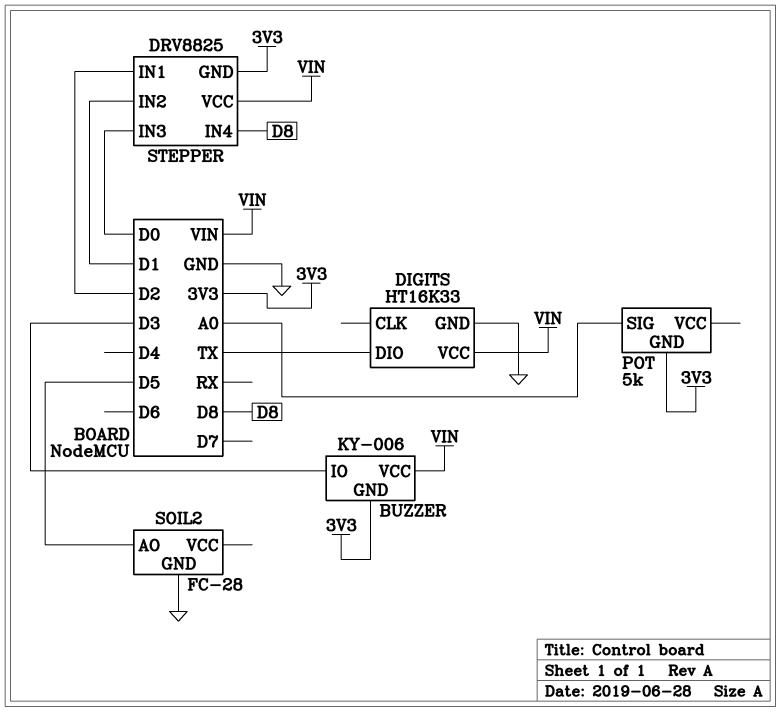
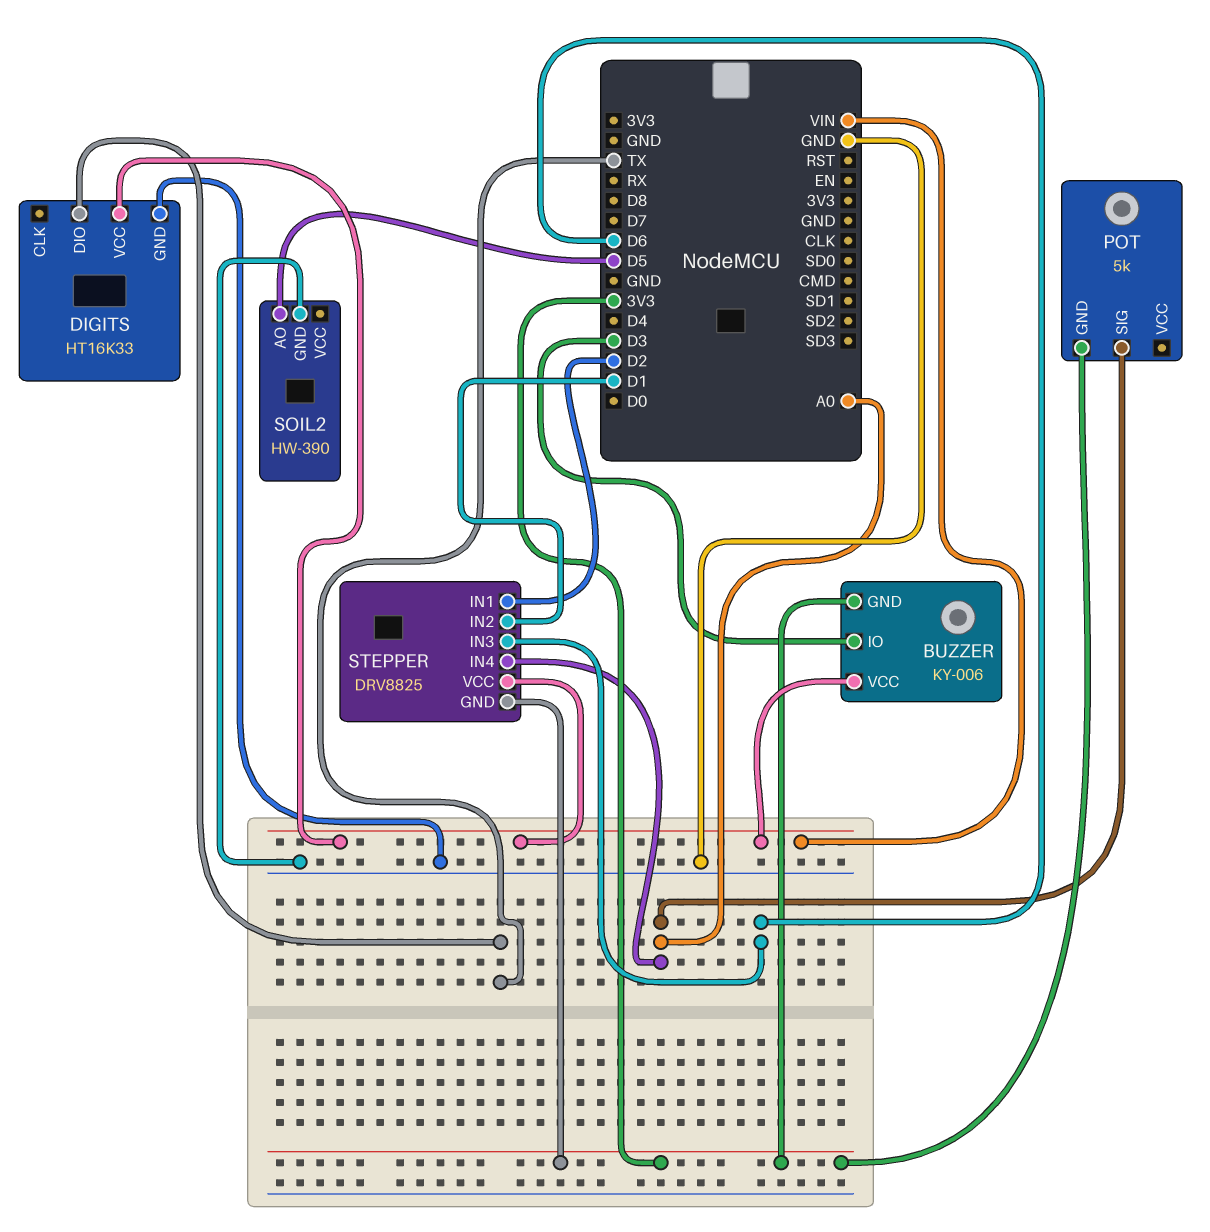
SOIL2: FC-28 -> HW-390
STEPPER pin IN3: D0 -> D6
STEPPER pin IN4: D8 -> A0

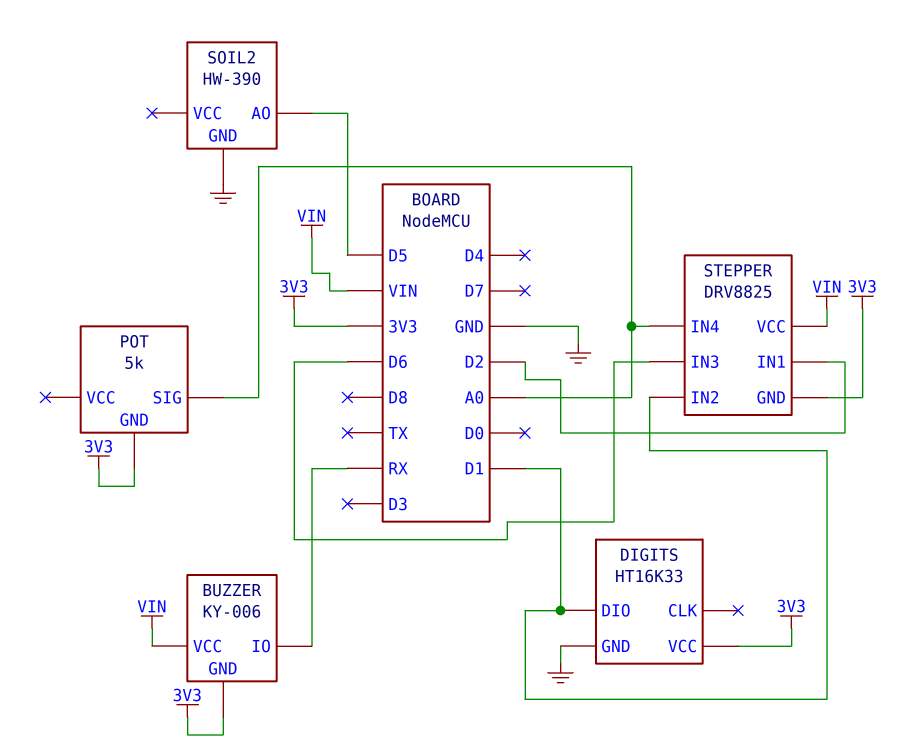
BUZZER pin IO: D3 -> RX
DIGITS pin DIO: TX -> D1
DIGITS pin VCC: VIN -> 3V3

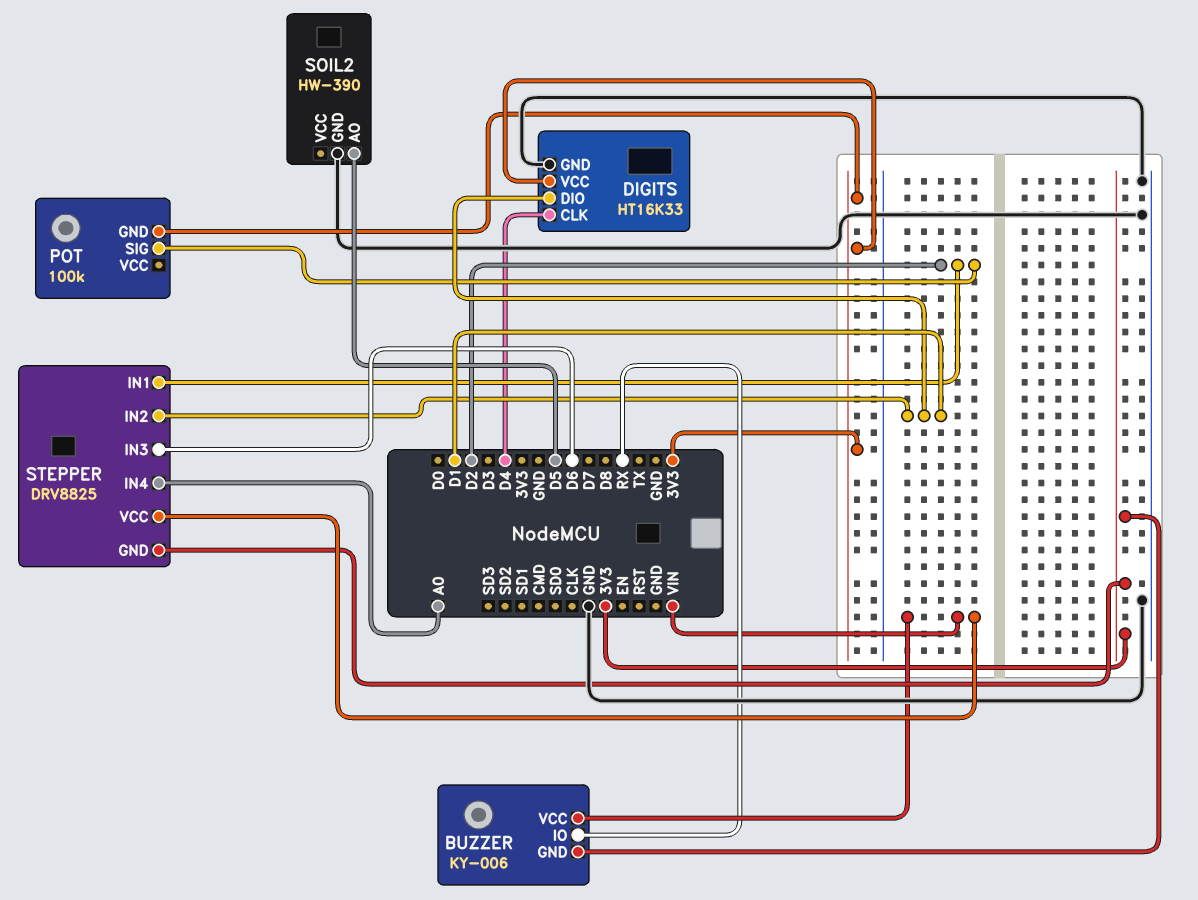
DIGITS pin CLK: none -> D4
POT: 5k -> 100k
POT pin SIG: A0 -> D2

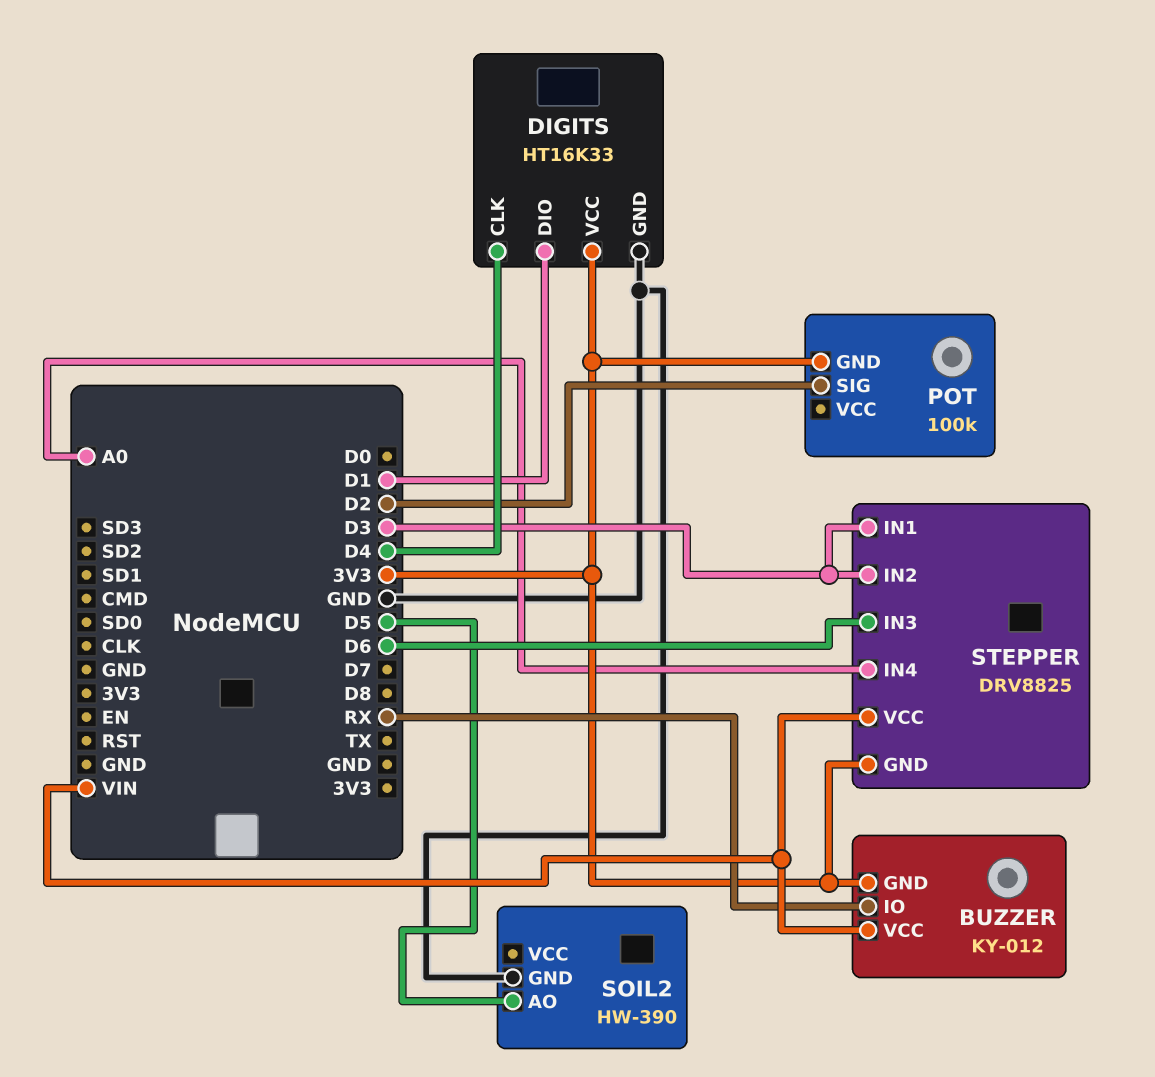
BUZZER: KY-006 -> KY-012
STEPPER pin IN1: D2 -> D3
STEPPER pin IN2: D1 -> D3

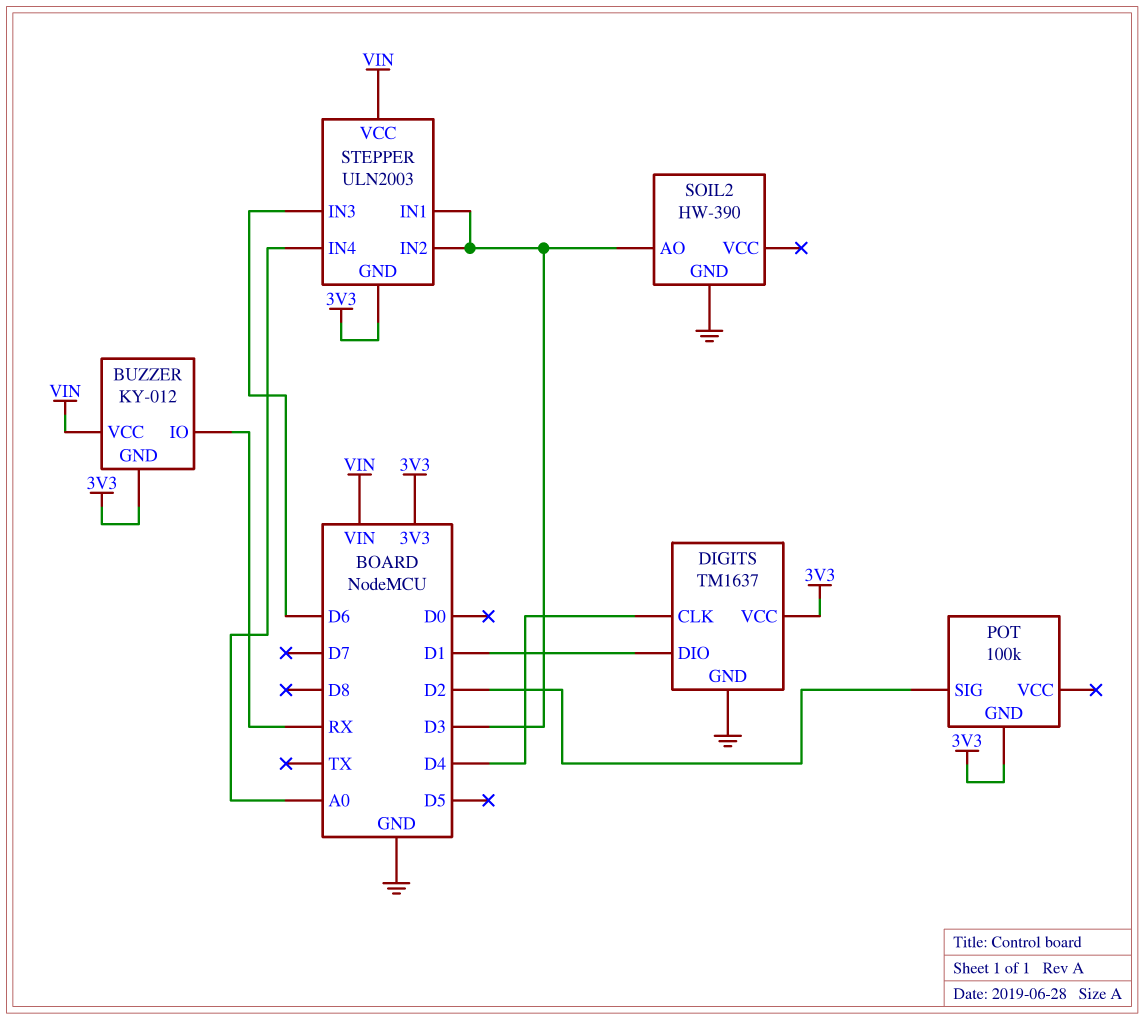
DIGITS: HT16K33 -> TM1637
SOIL2 pin AO: D5 -> D3
STEPPER: DRV8825 -> ULN2003

